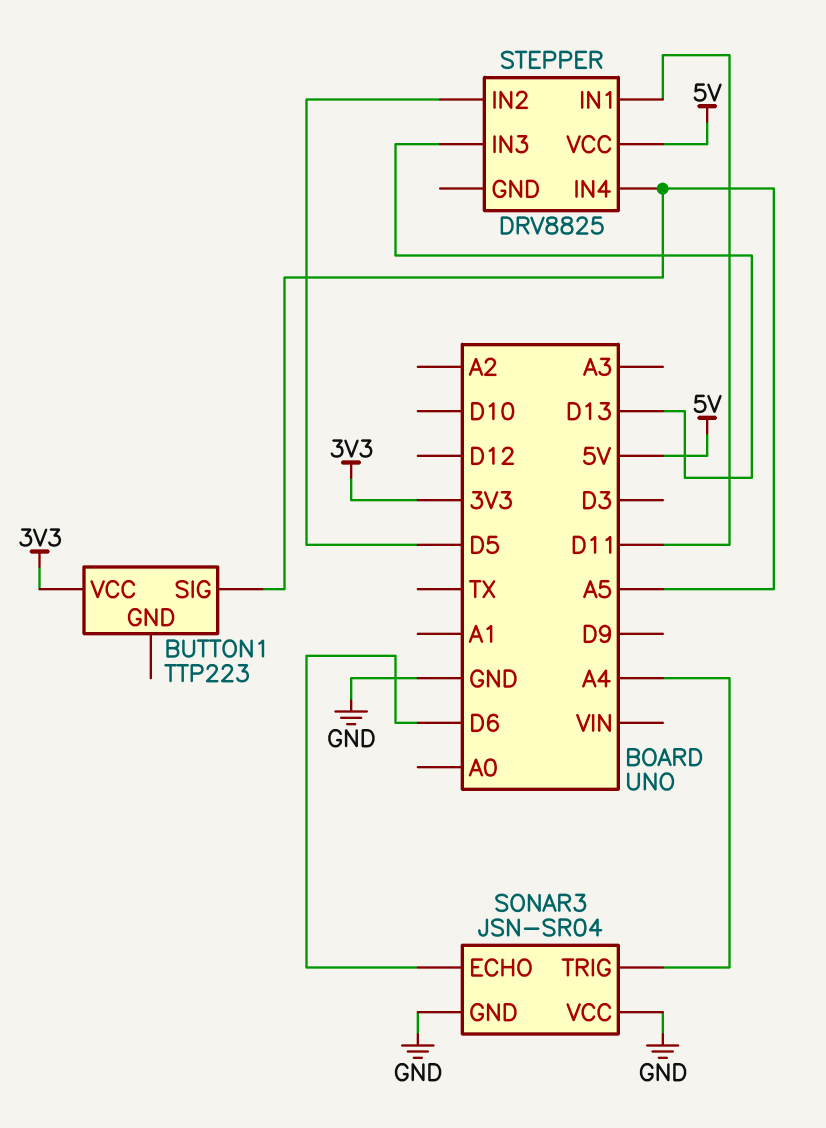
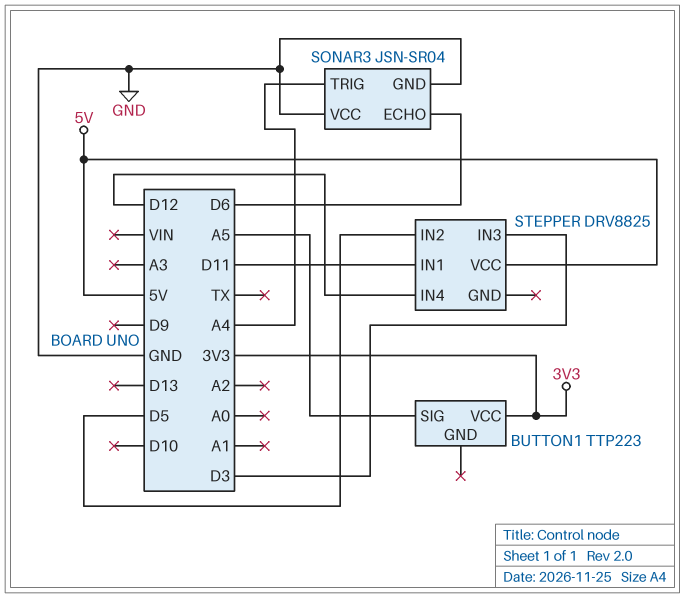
STEPPER pin IN3: D13 -> D3
STEPPER pin IN4: A5 -> D12

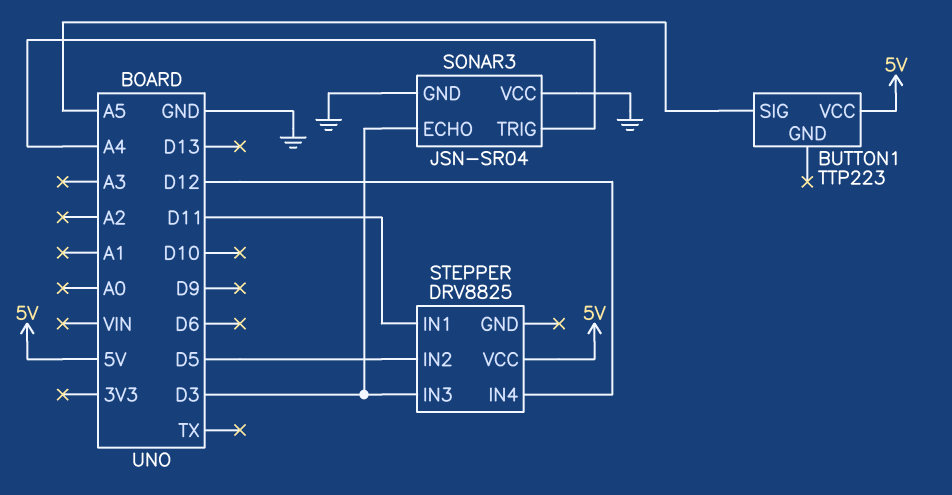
BUTTON1 pin VCC: 3V3 -> 5V
SONAR3 pin ECHO: D6 -> D3

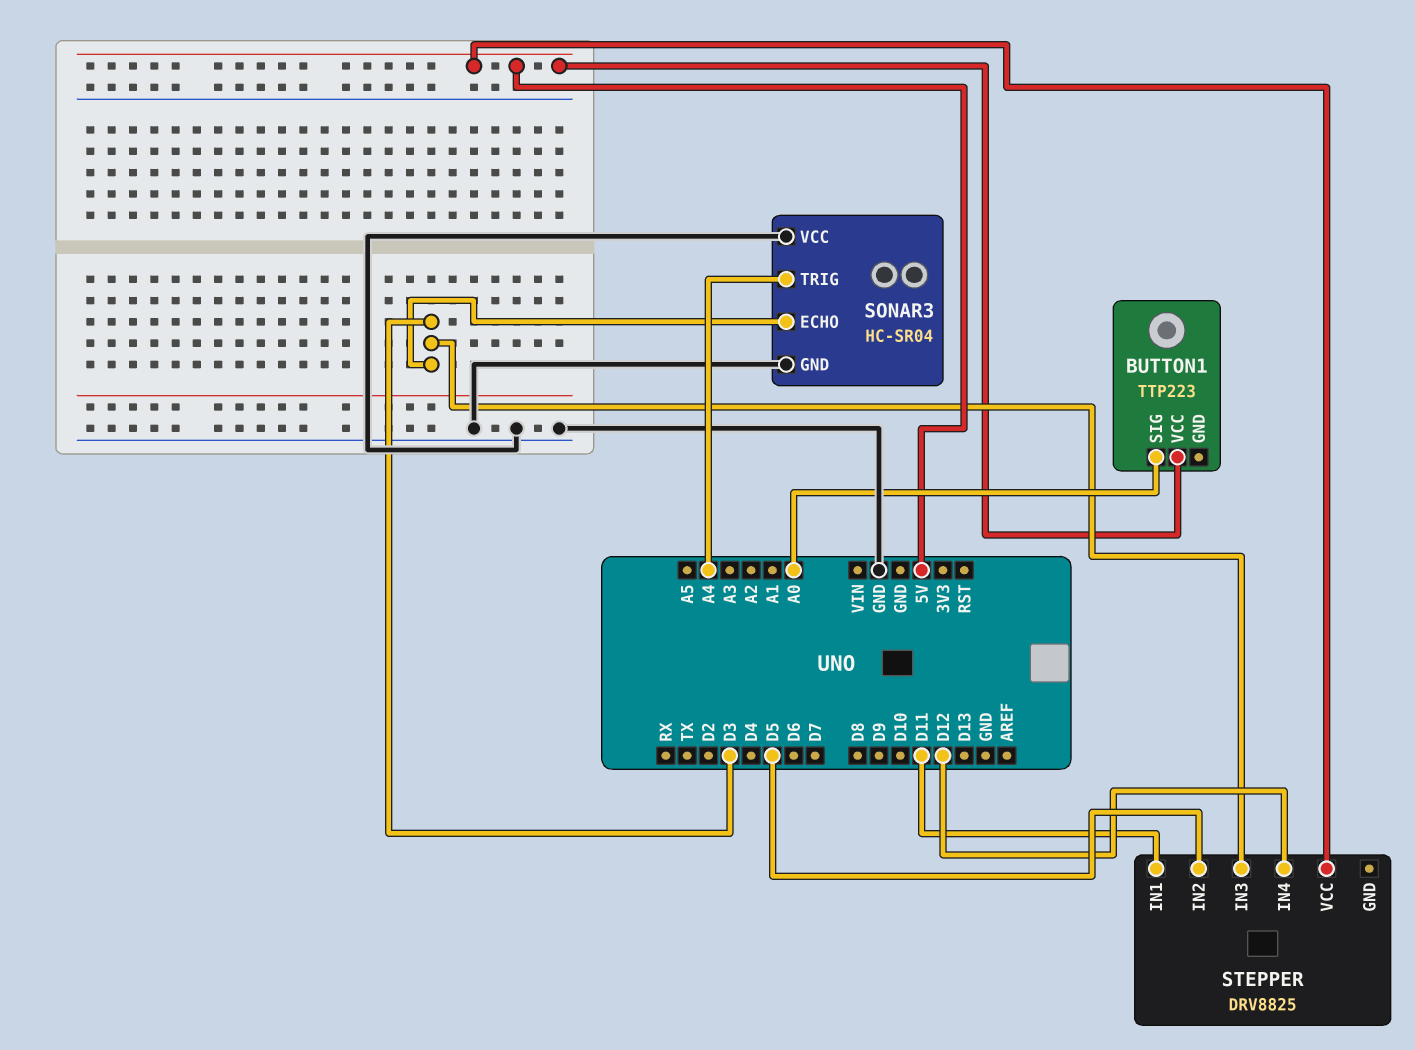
BUTTON1 pin SIG: A5 -> A0
SONAR3: JSN-SR04 -> HC-SR04

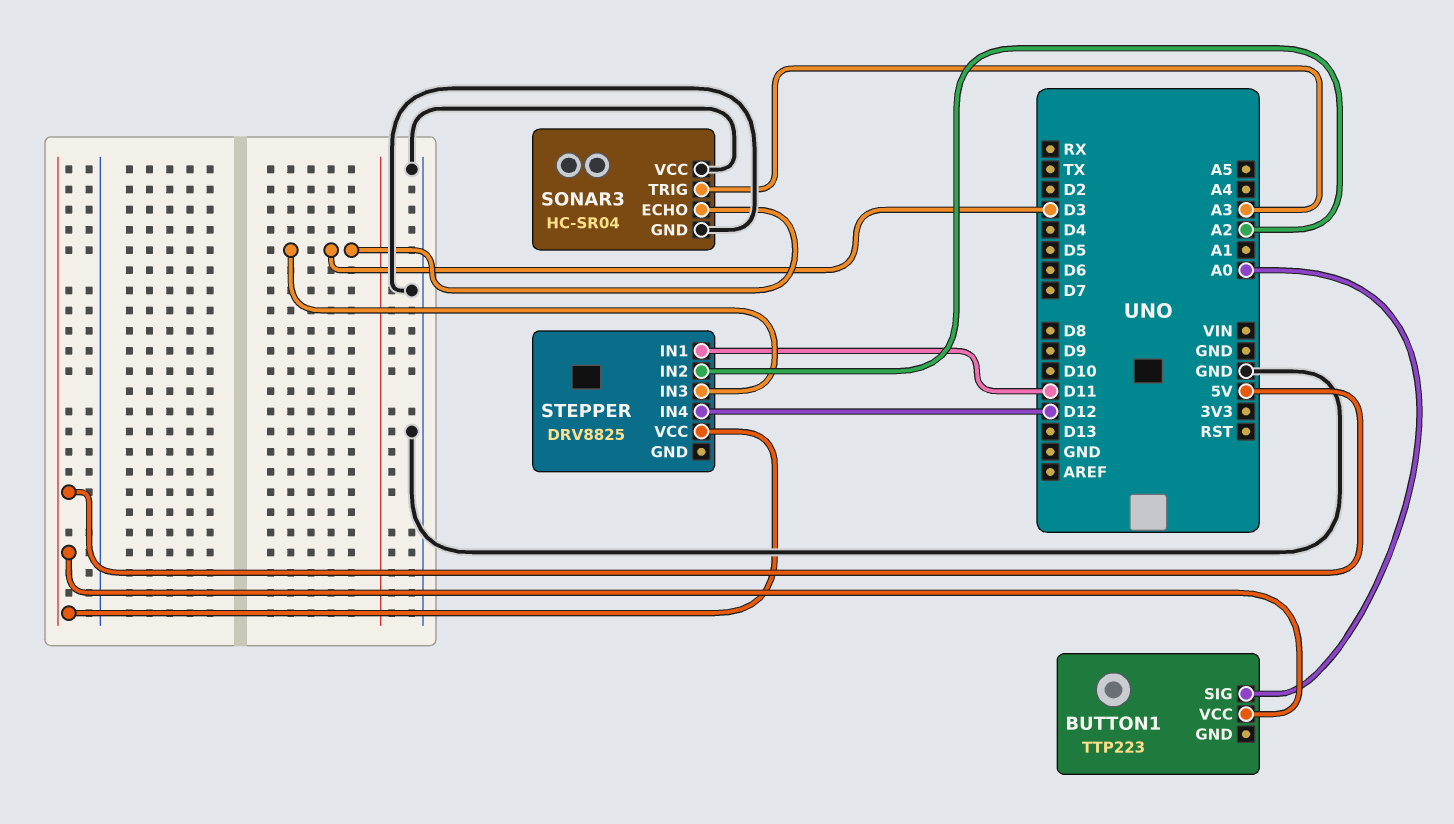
SONAR3 pin TRIG: A4 -> A3
STEPPER pin IN2: D5 -> A2

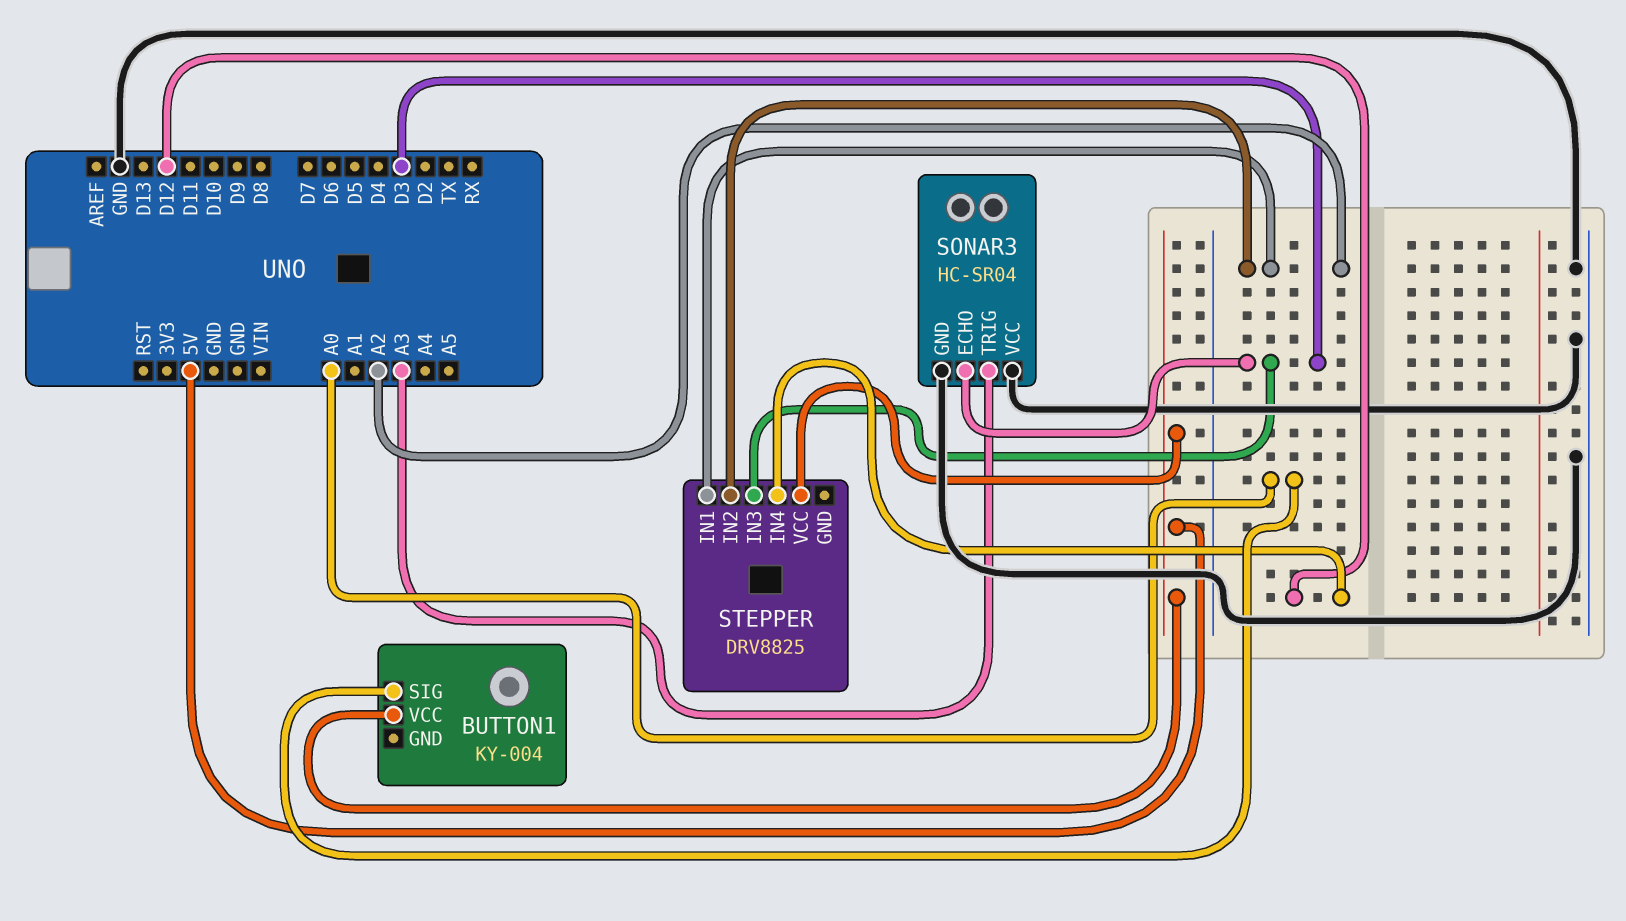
BUTTON1: TTP223 -> KY-004
STEPPER pin IN1: D11 -> A2

